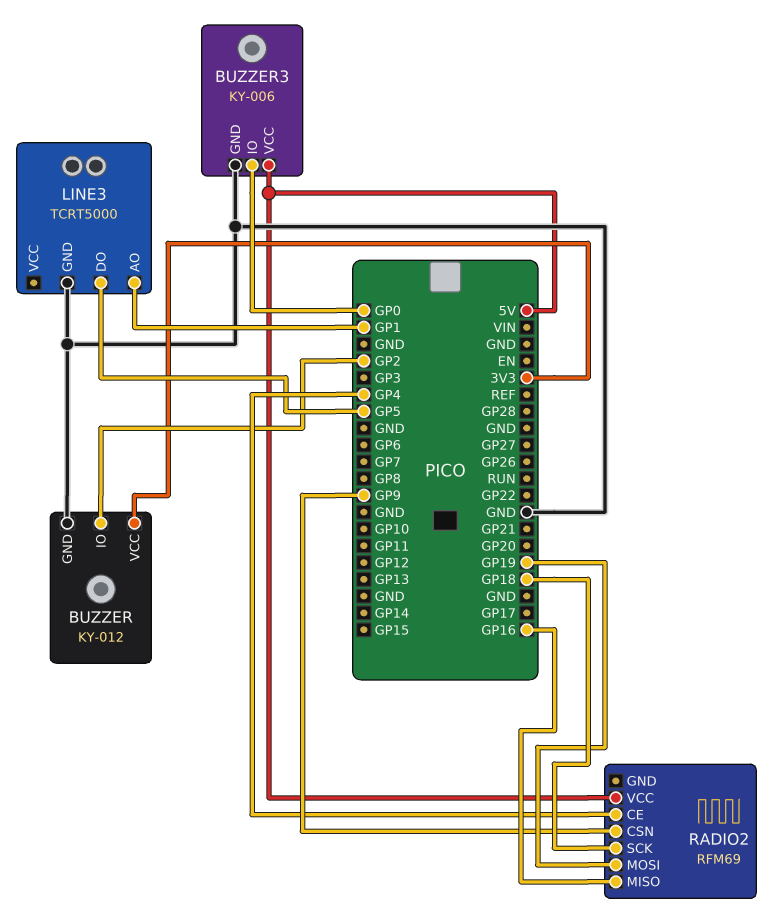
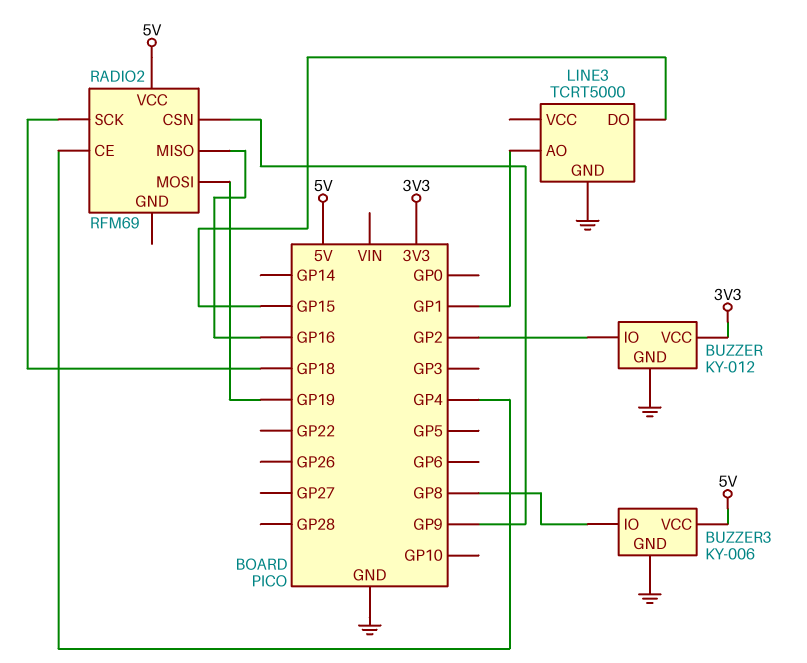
BUZZER3 pin IO: GP0 -> GP8
LINE3 pin DO: GP5 -> GP15

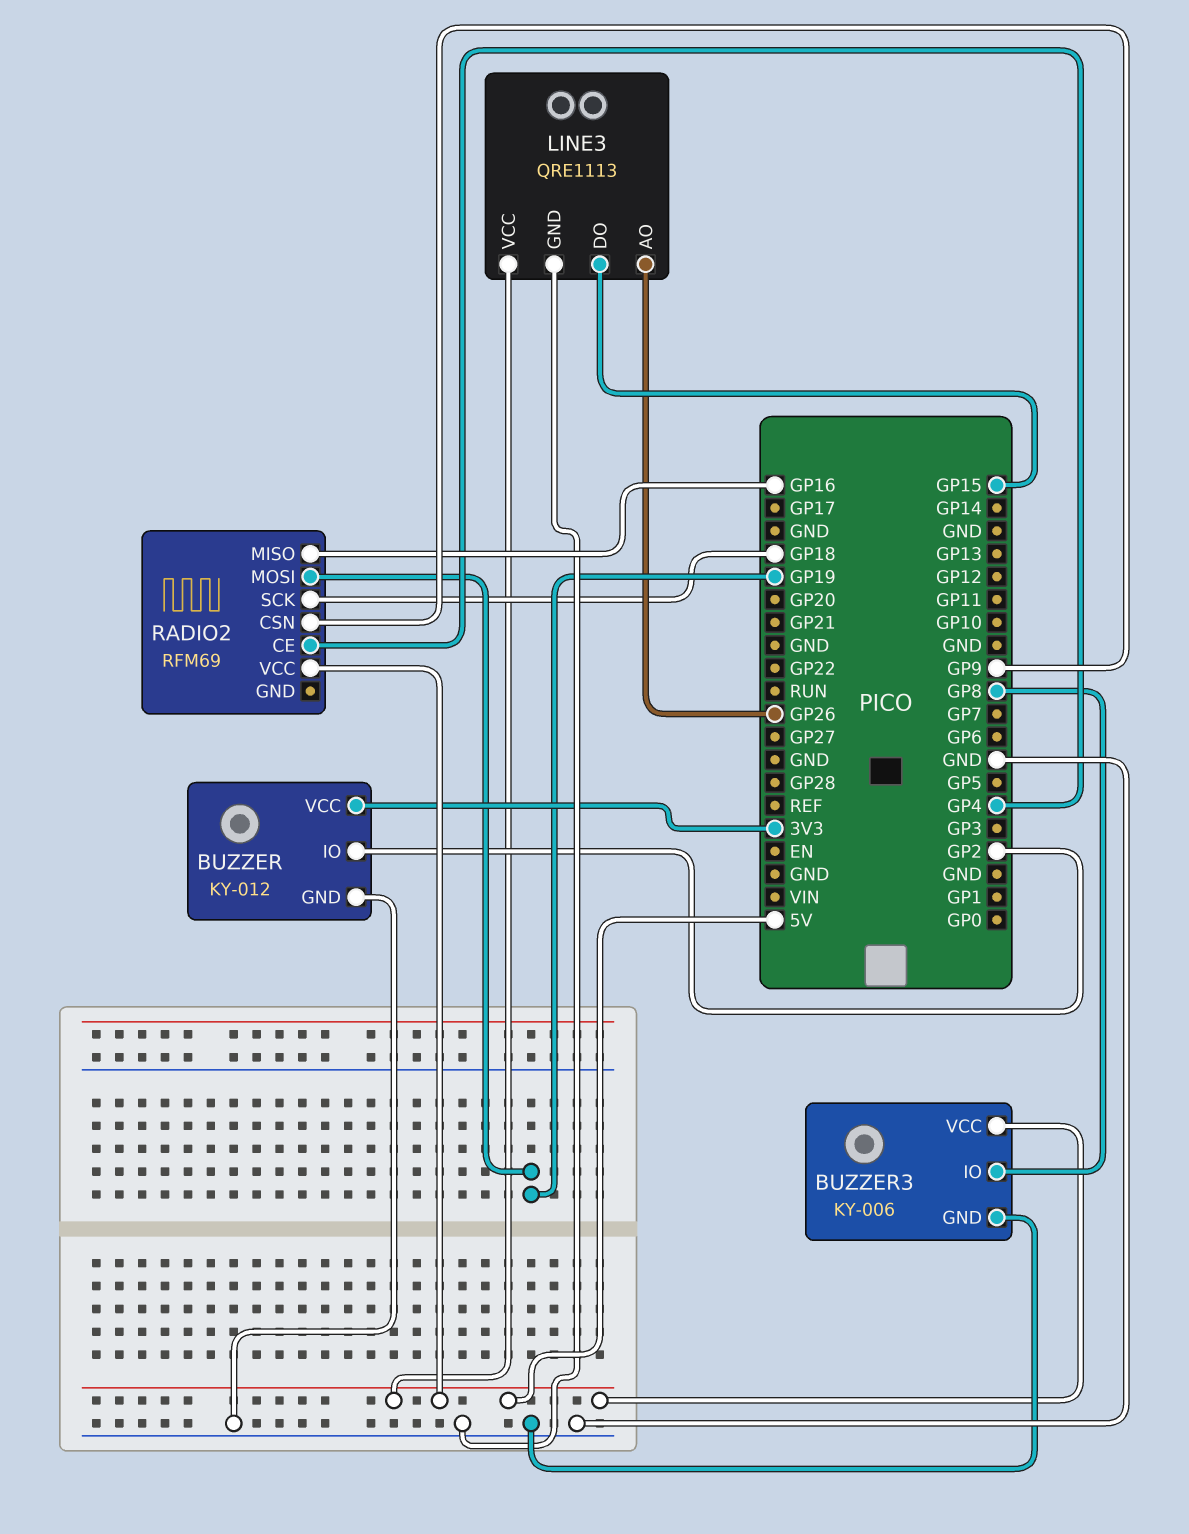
LINE3: TCRT5000 -> QRE1113
LINE3 pin AO: GP1 -> GP26
LINE3 pin VCC: none -> 5V

